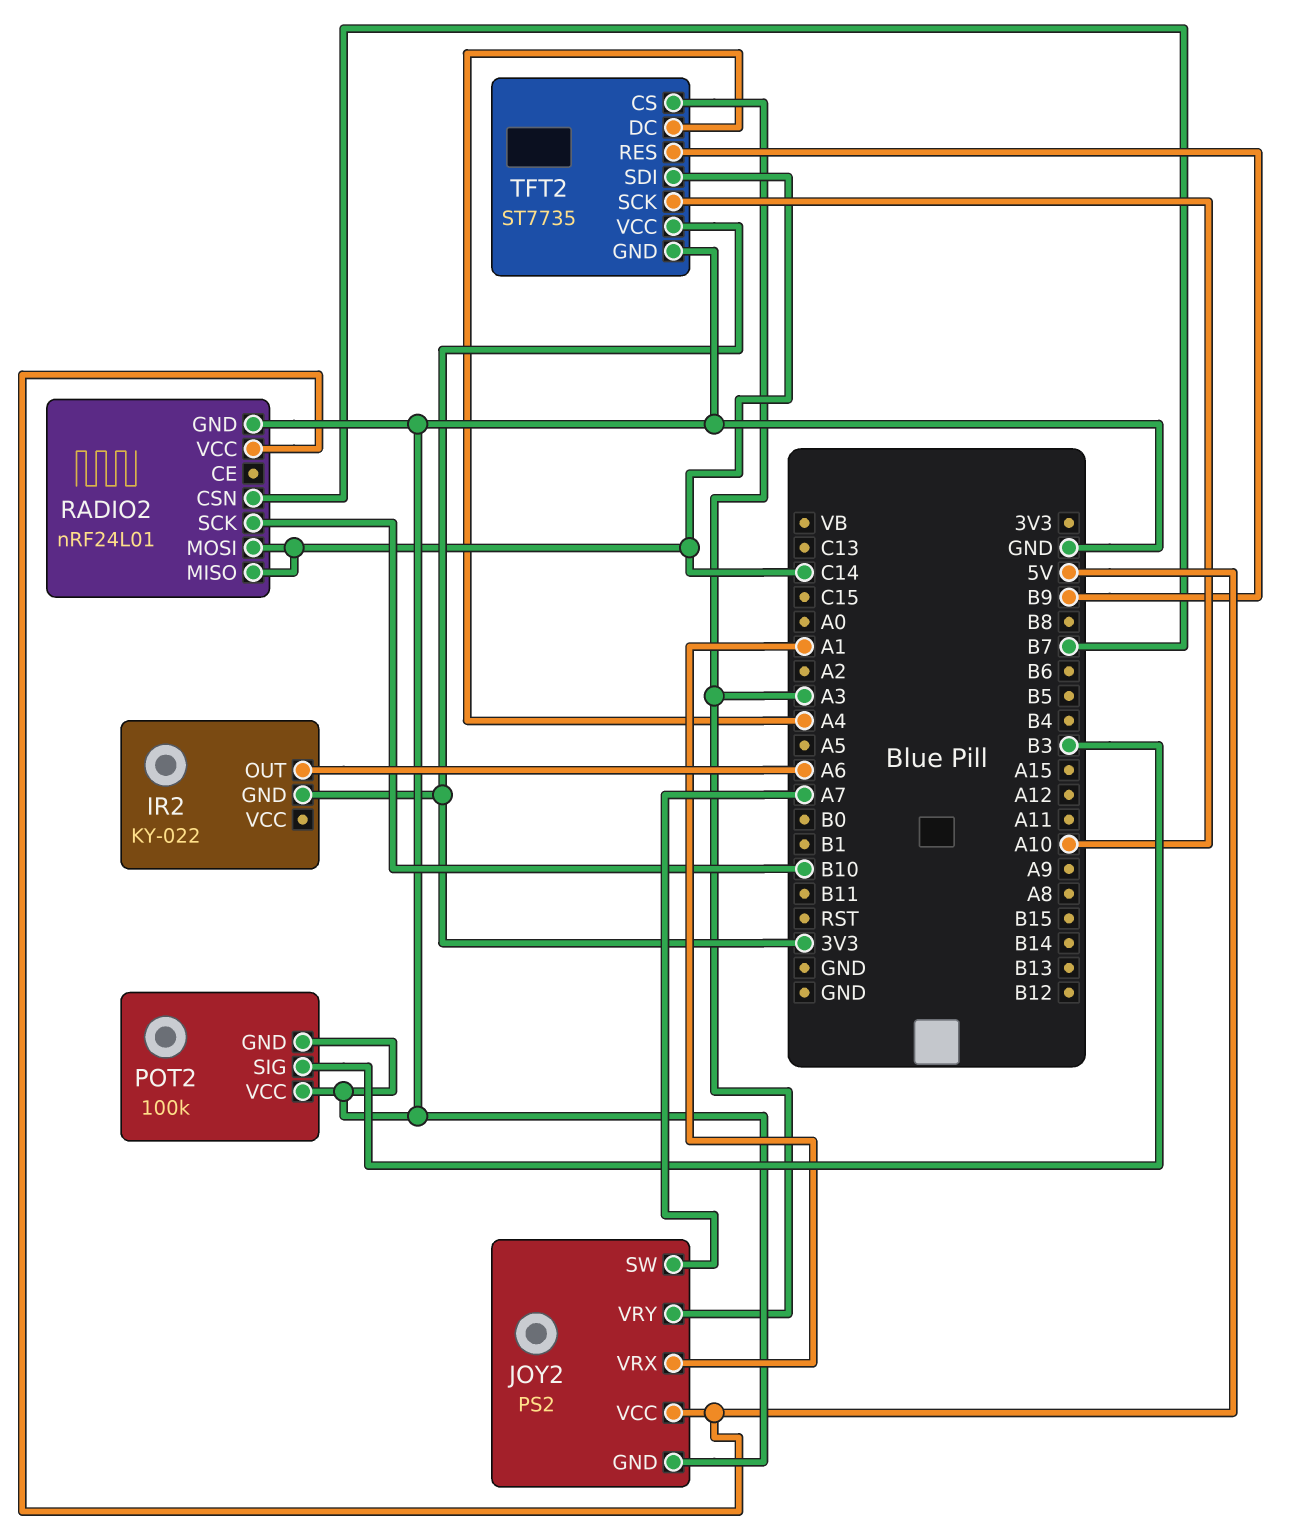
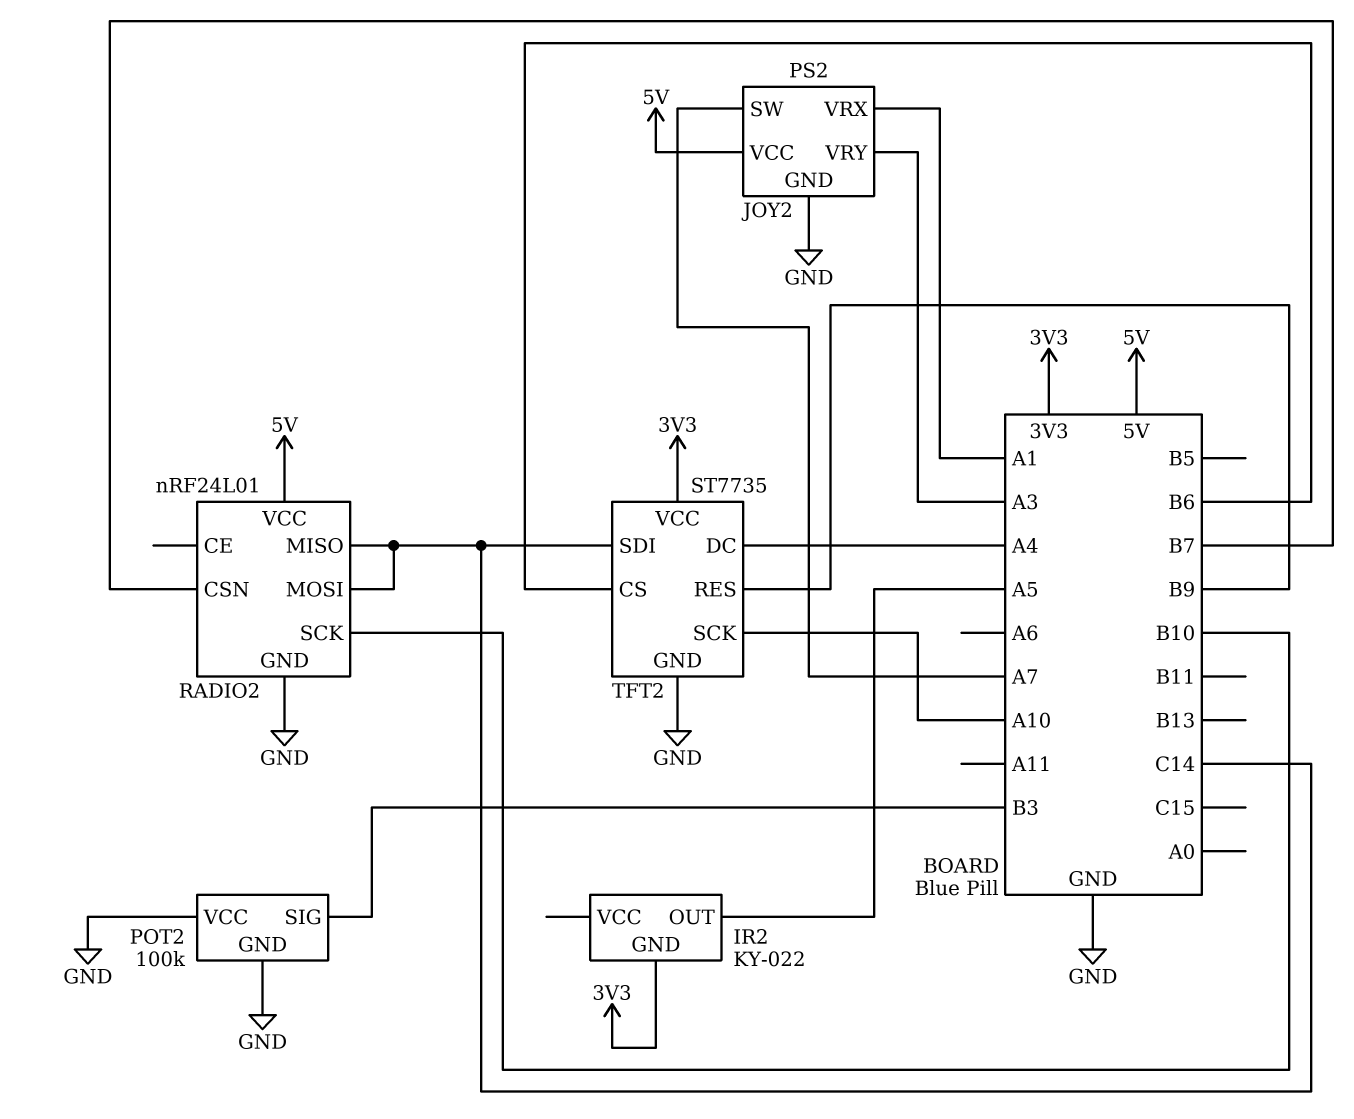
IR2 pin OUT: A6 -> A5
TFT2 pin CS: A3 -> B6

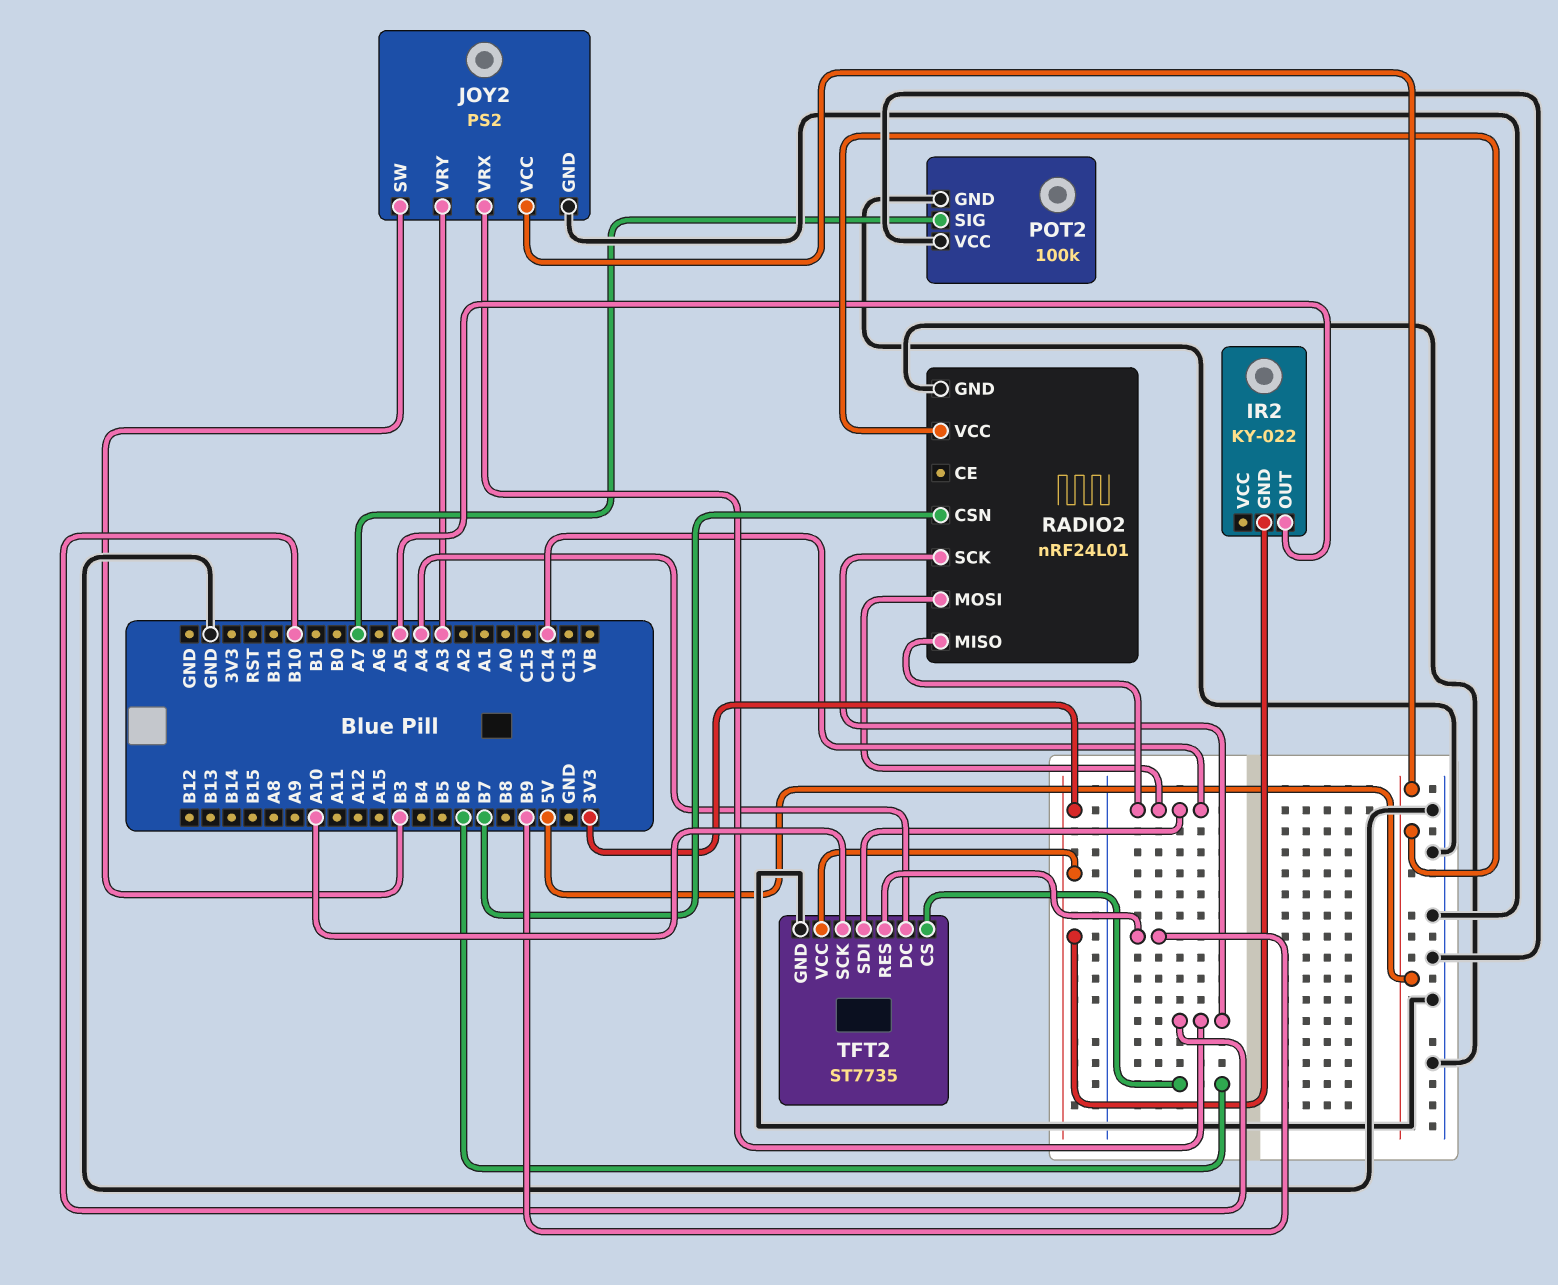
JOY2 pin SW: A7 -> B3
JOY2 pin VRX: A1 -> B10
POT2 pin SIG: B3 -> A7

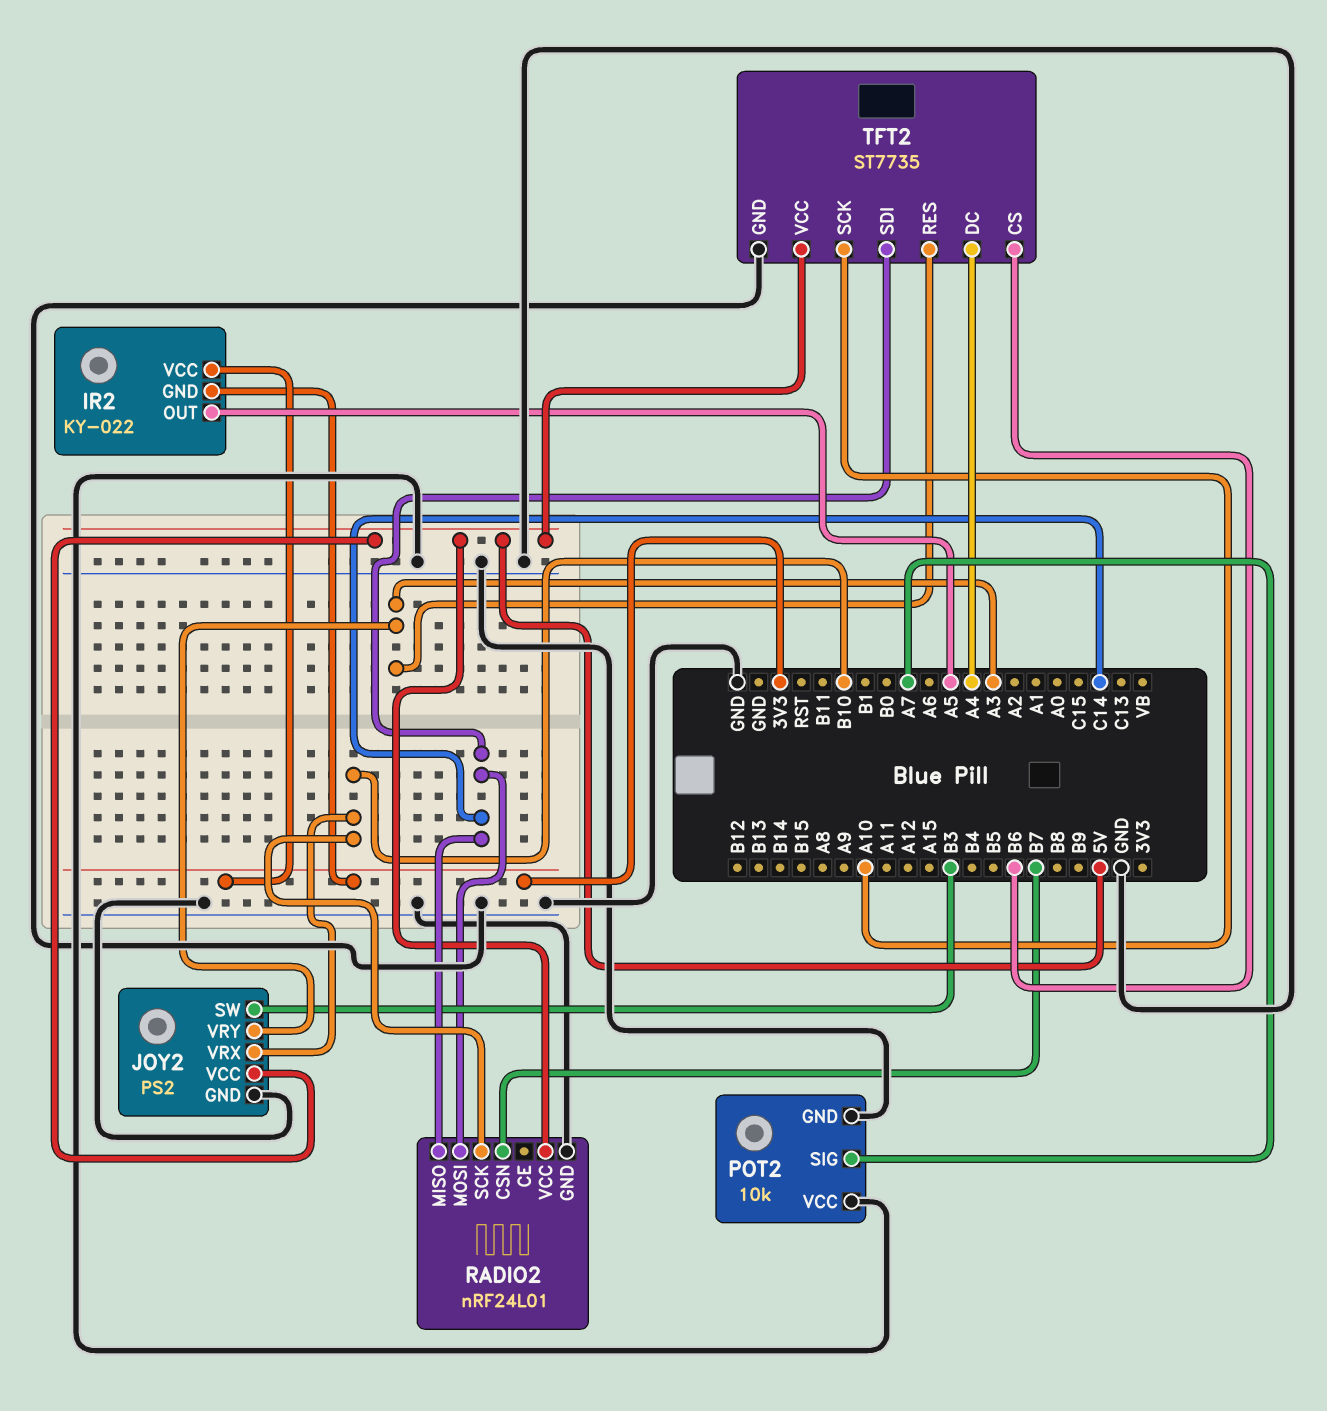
IR2 pin VCC: none -> 3V3
POT2: 100k -> 10k
TFT2 pin RES: B9 -> A3
TFT2 pin VCC: 3V3 -> 5V

